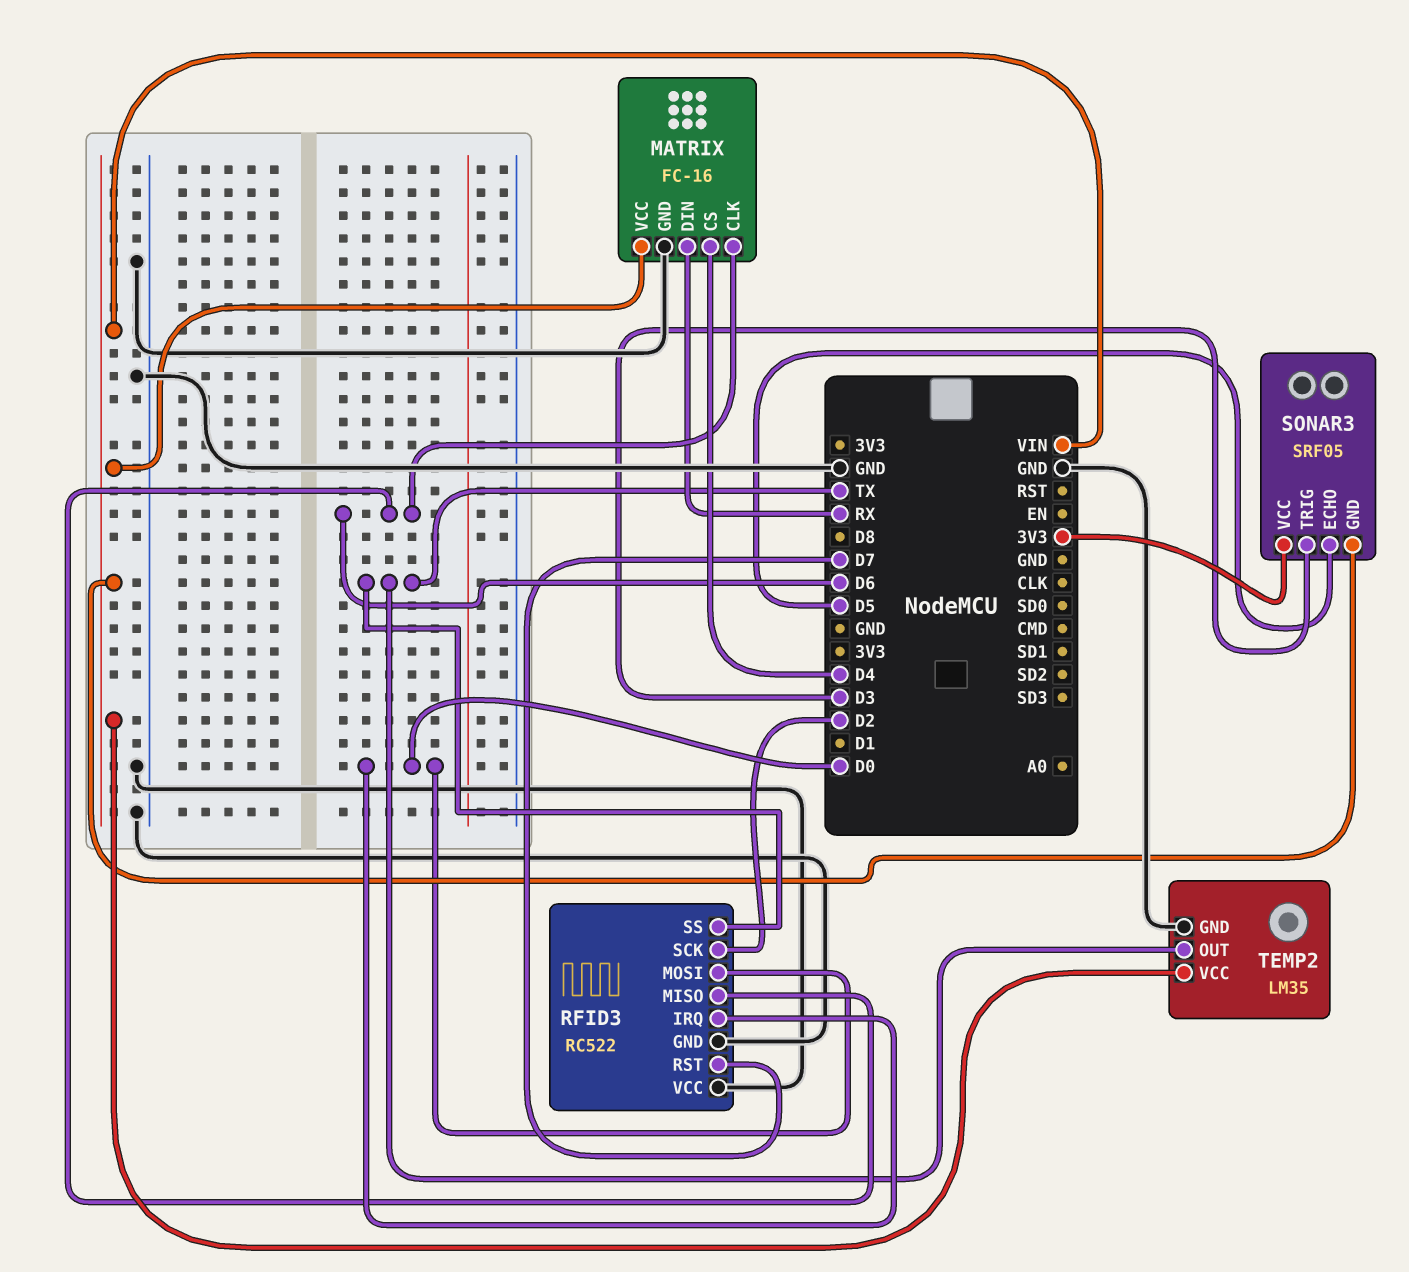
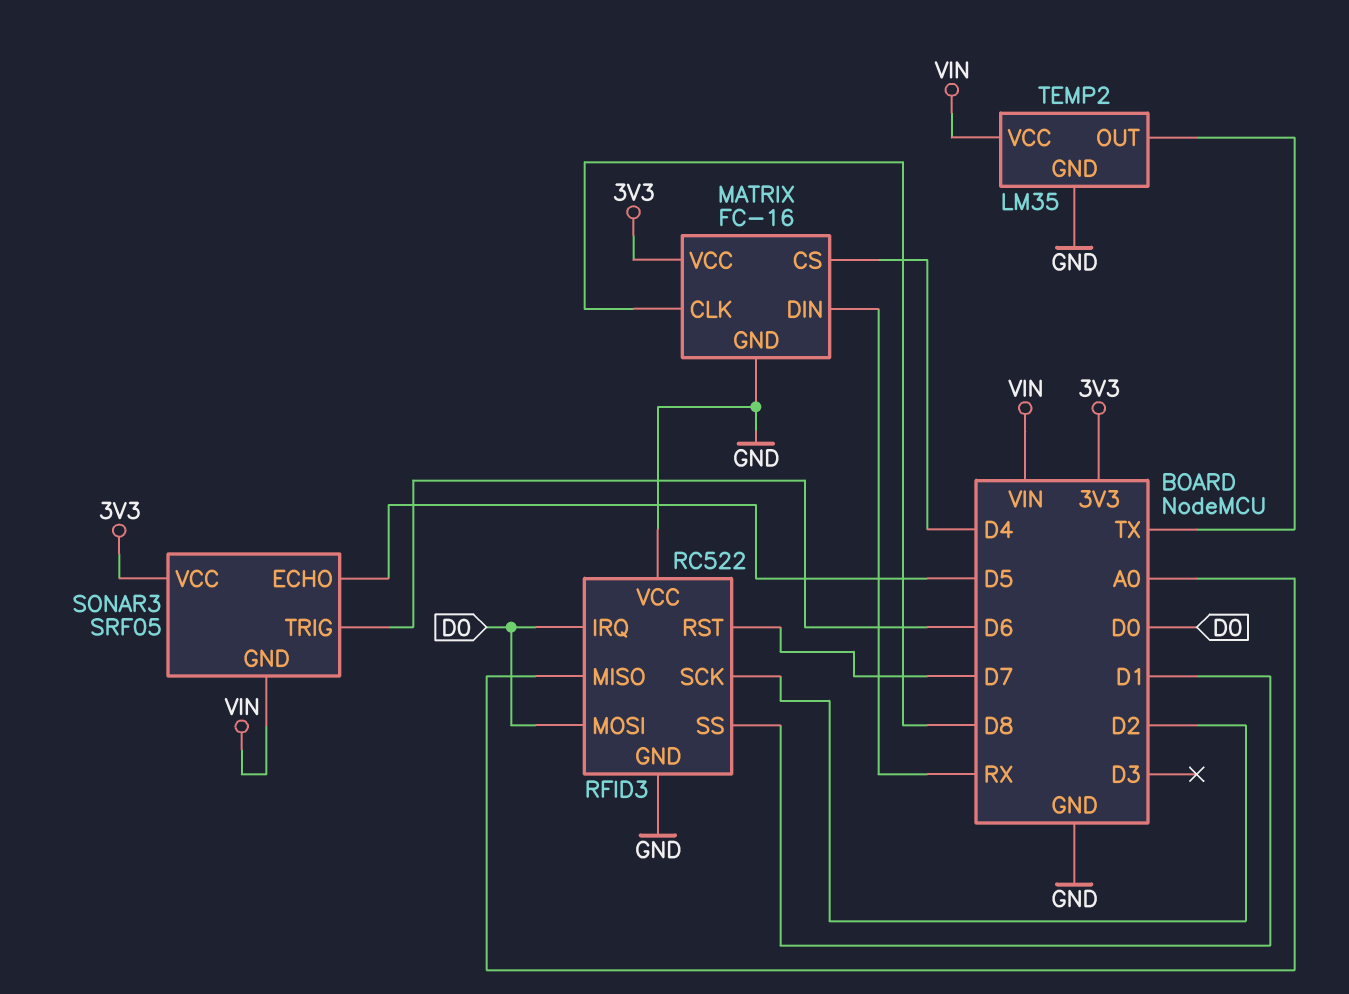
MATRIX pin CLK: D6 -> D8
MATRIX pin VCC: VIN -> 3V3
RFID3 pin MISO: D6 -> A0
RFID3 pin SS: TX -> D1
SONAR3 pin TRIG: D3 -> D6

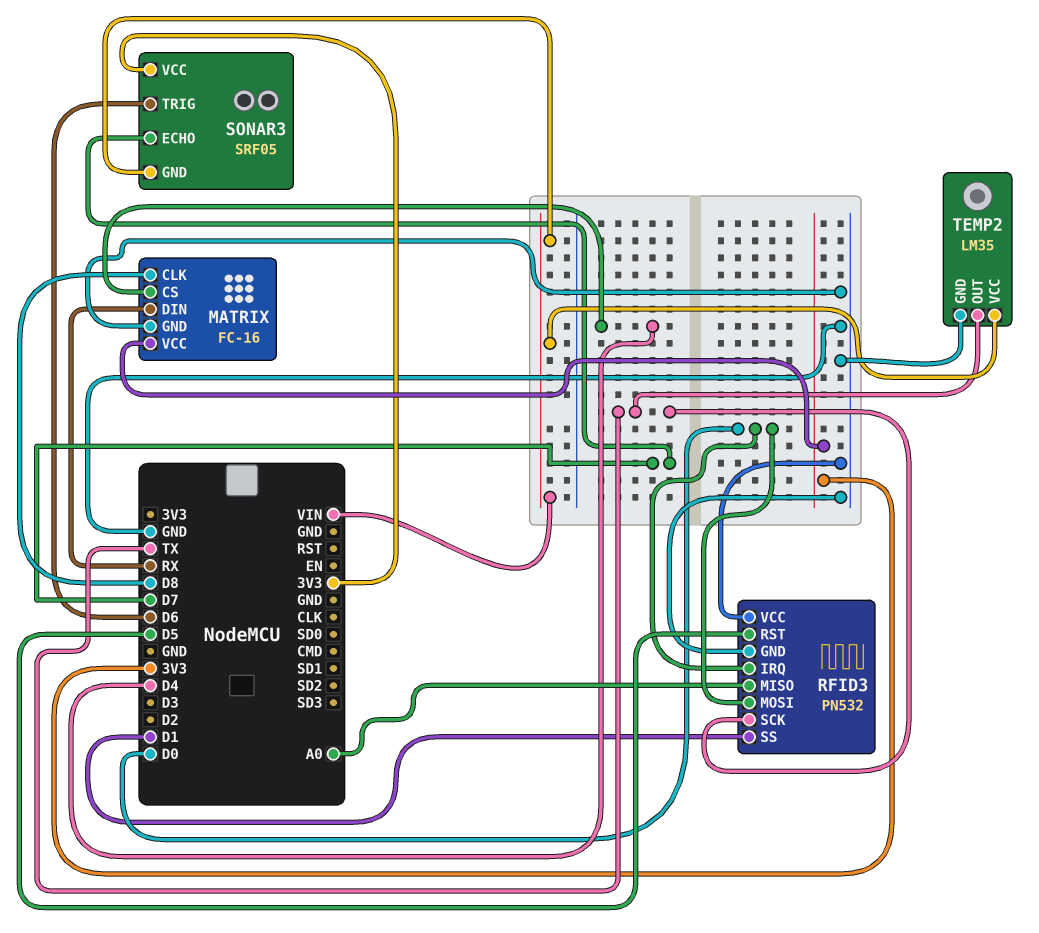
RFID3: RC522 -> PN532
RFID3 pin RST: D7 -> D5
RFID3 pin SCK: D2 -> TX
SONAR3 pin ECHO: D5 -> D7

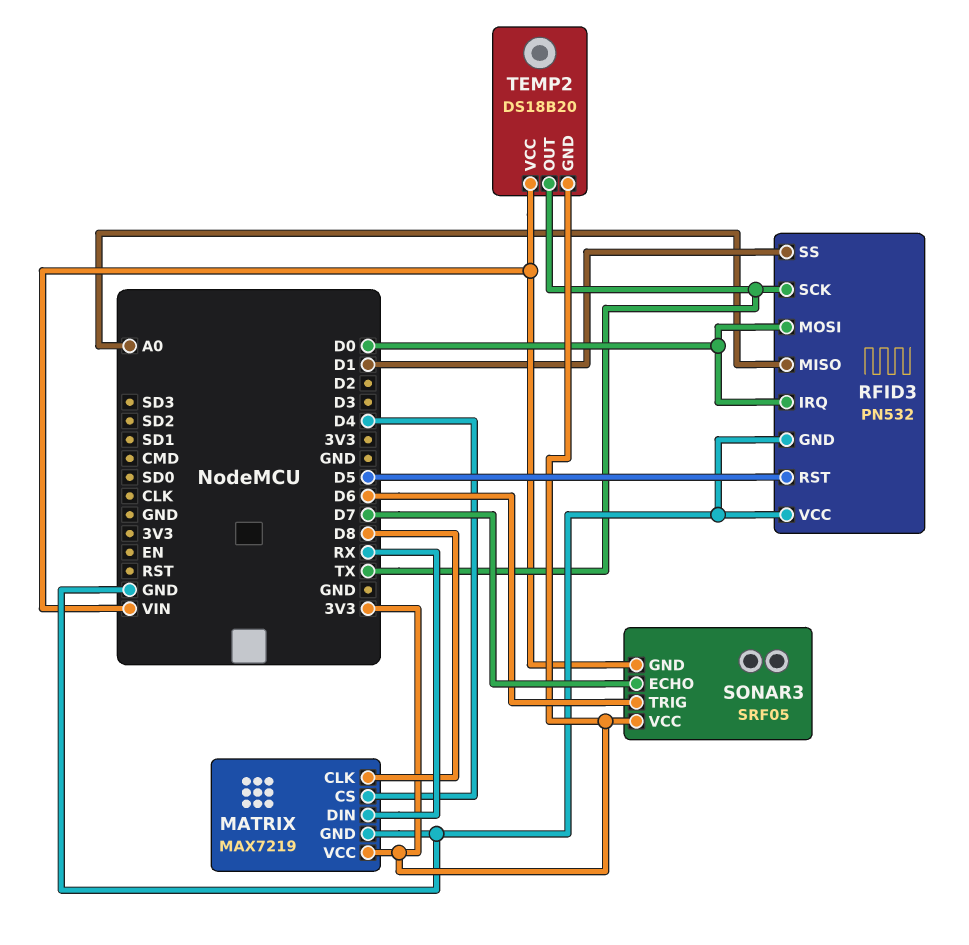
MATRIX: FC-16 -> MAX7219
TEMP2: LM35 -> DS18B20
TEMP2 pin GND: GND -> 3V3

